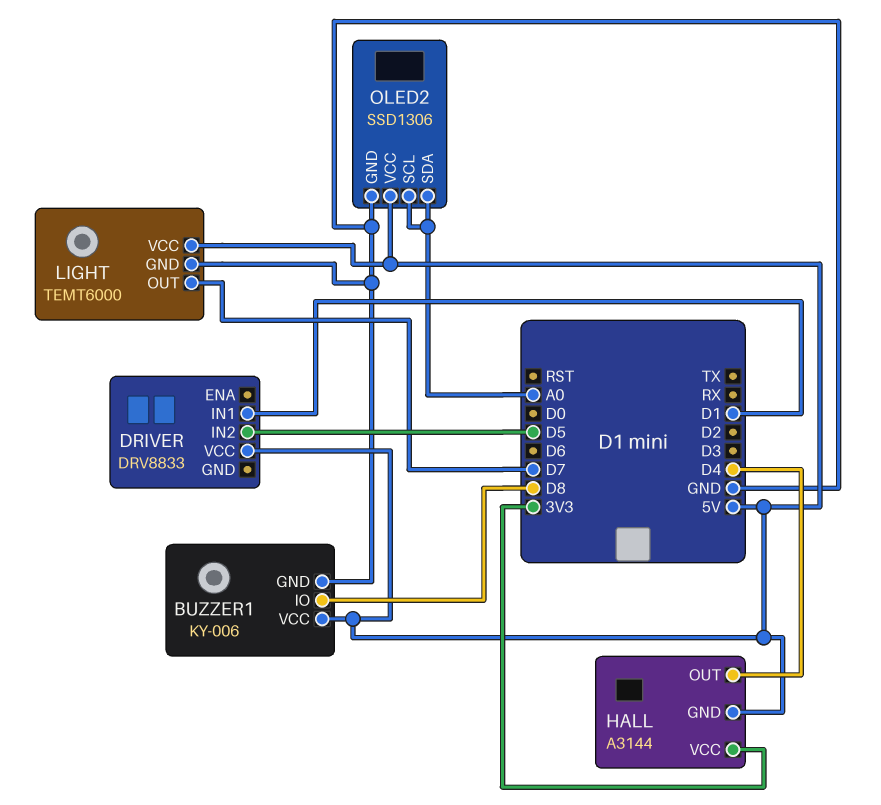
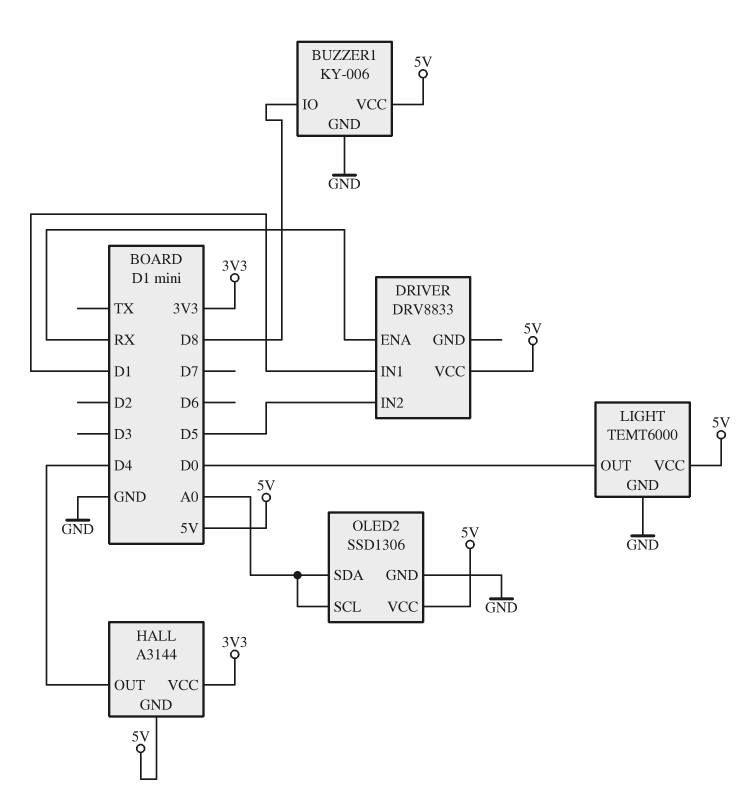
DRIVER pin ENA: none -> RX
LIGHT pin OUT: D7 -> D0

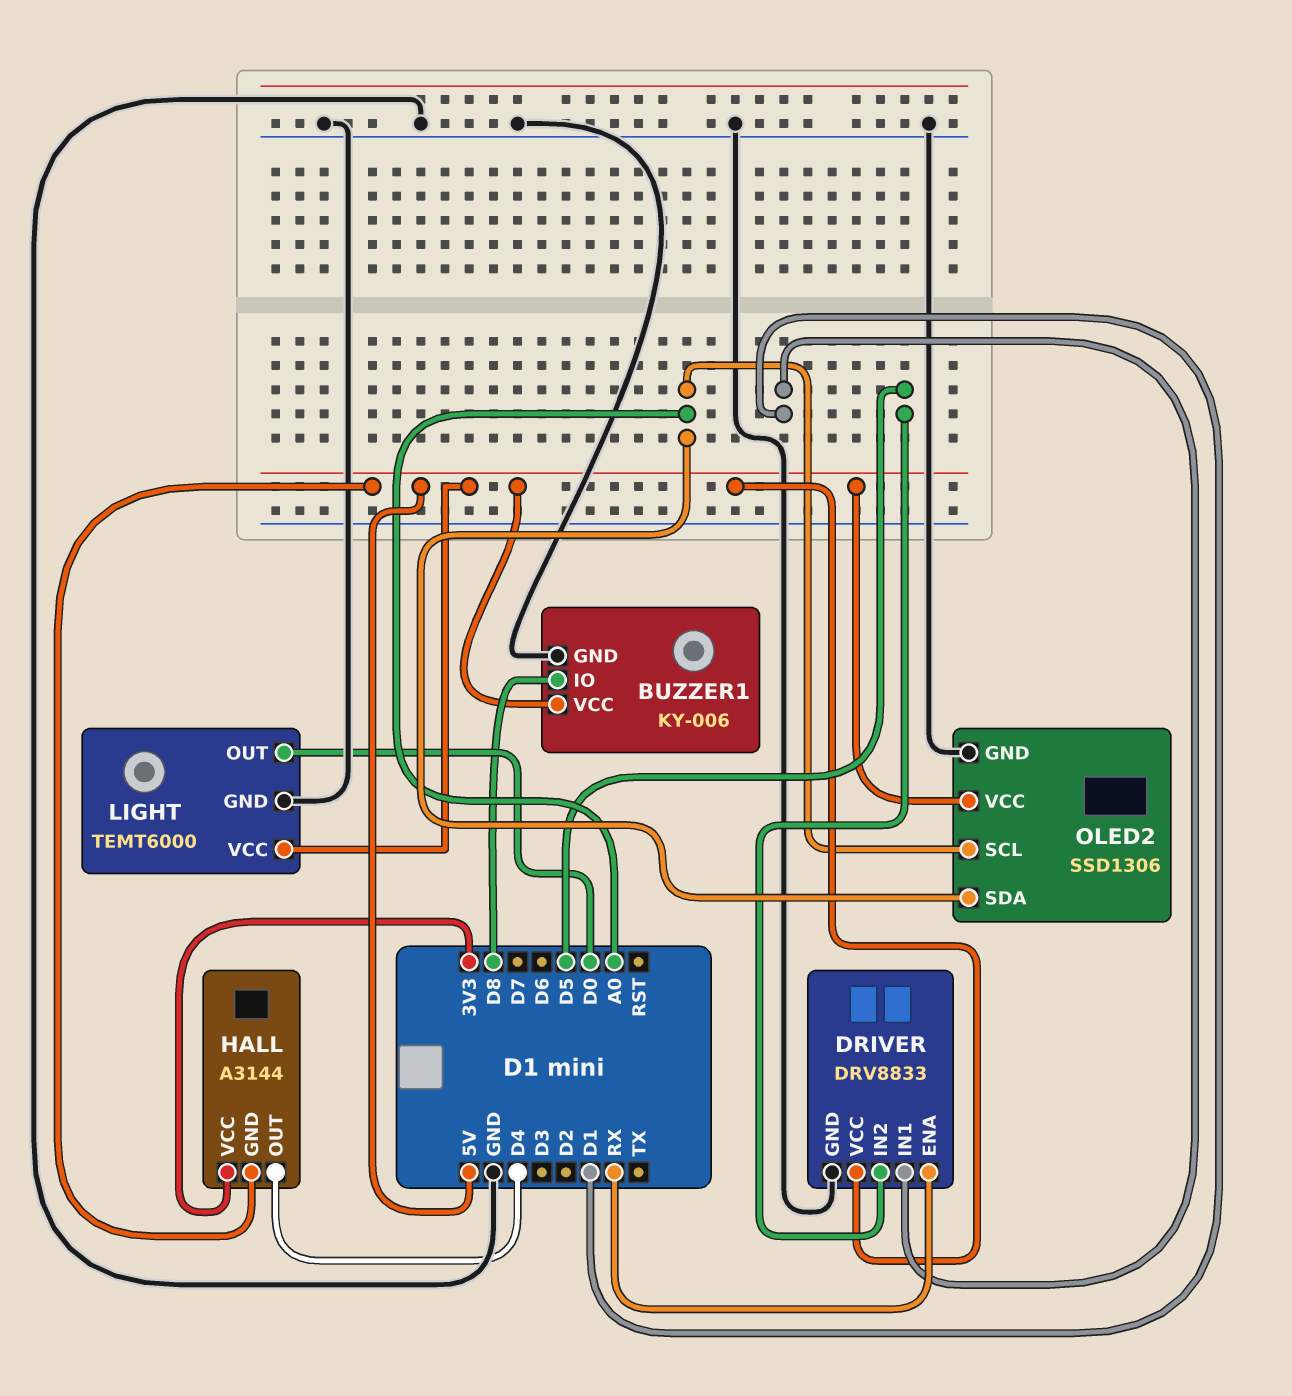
DRIVER pin GND: none -> GND

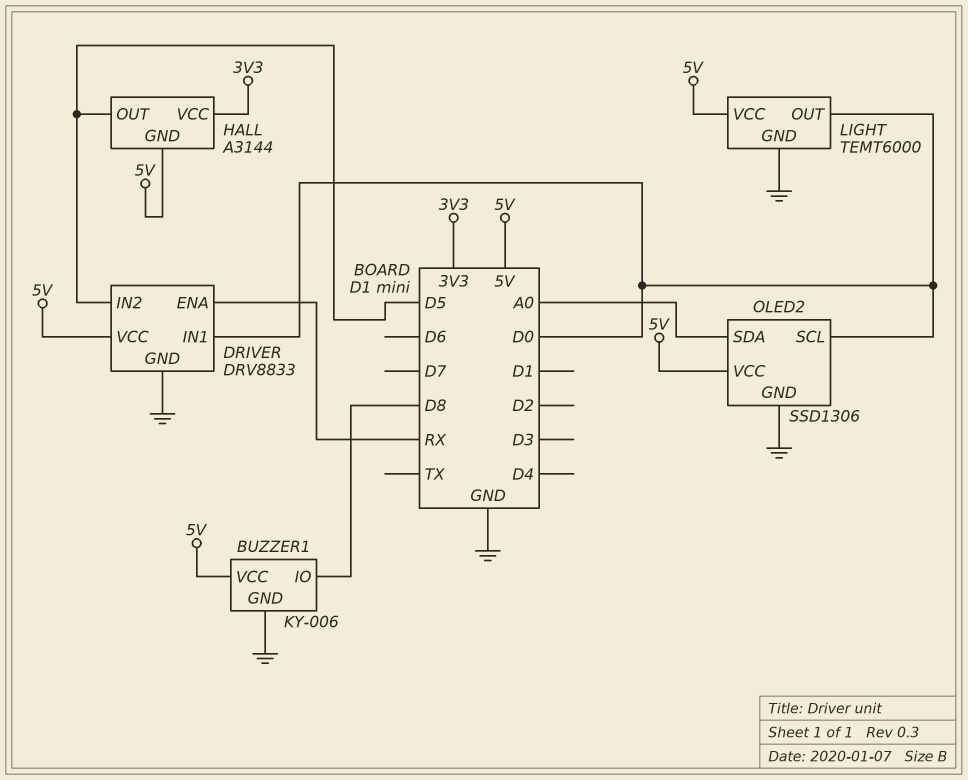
DRIVER pin IN1: D1 -> D0
HALL pin OUT: D4 -> D5
OLED2 pin SCL: A0 -> D0

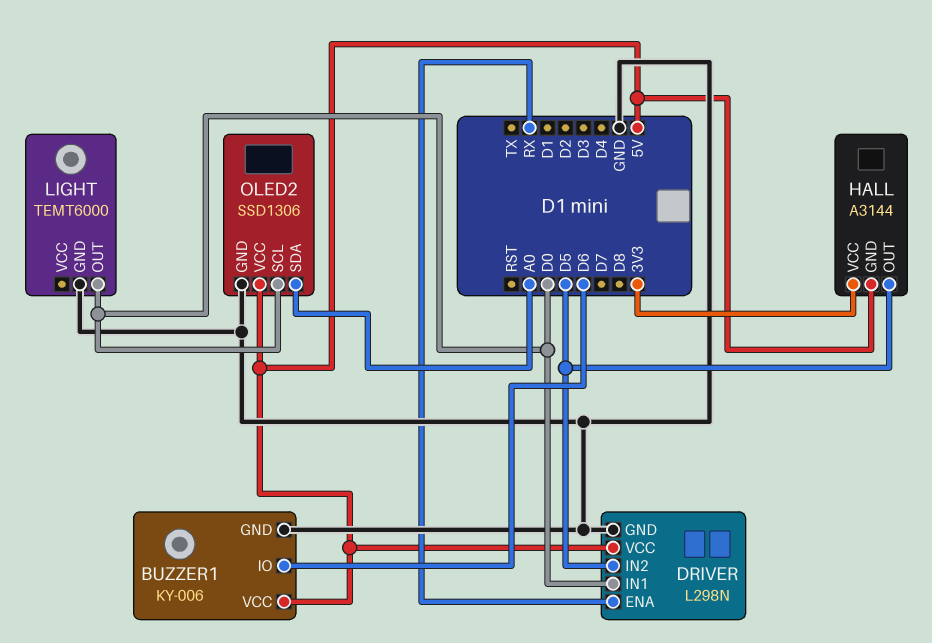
BUZZER1 pin IO: D8 -> D6
DRIVER: DRV8833 -> L298N
LIGHT pin VCC: 5V -> none

